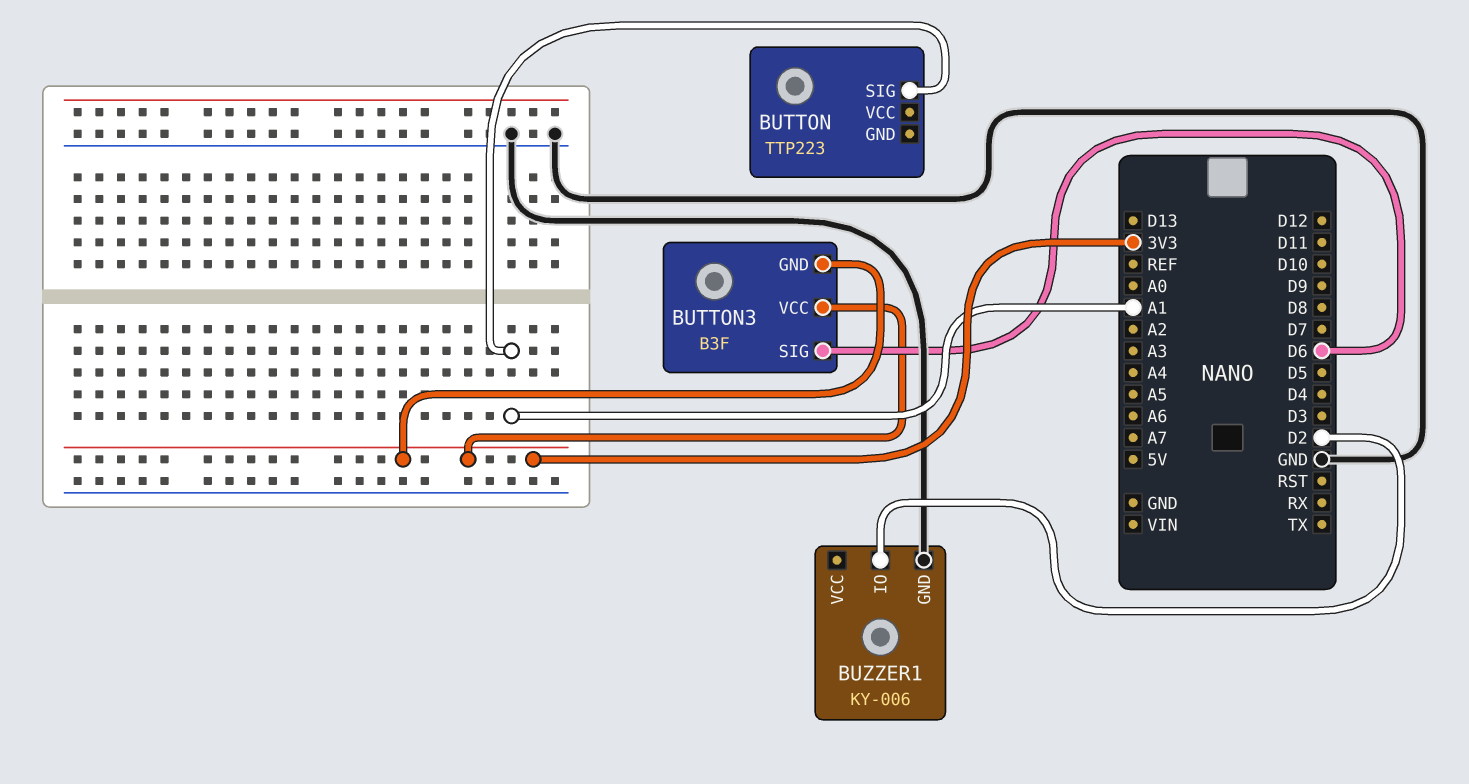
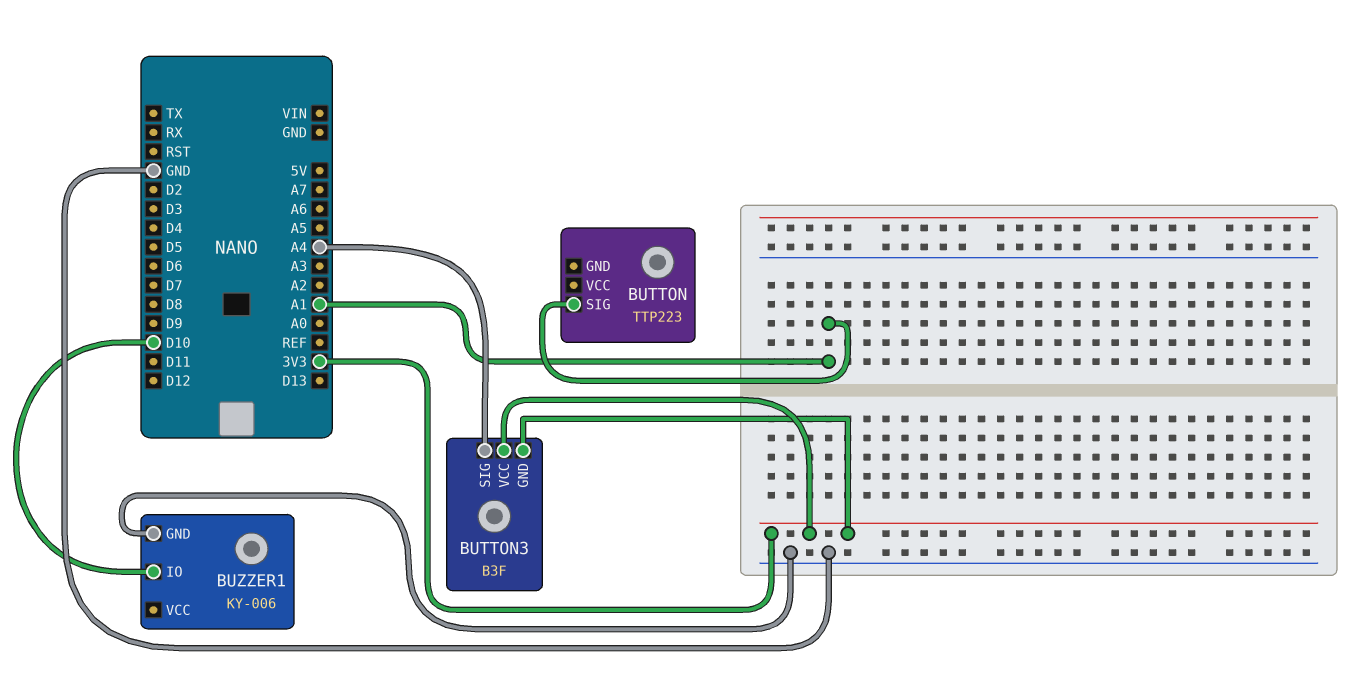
BUTTON3 pin SIG: D6 -> A4
BUZZER1 pin IO: D2 -> D10

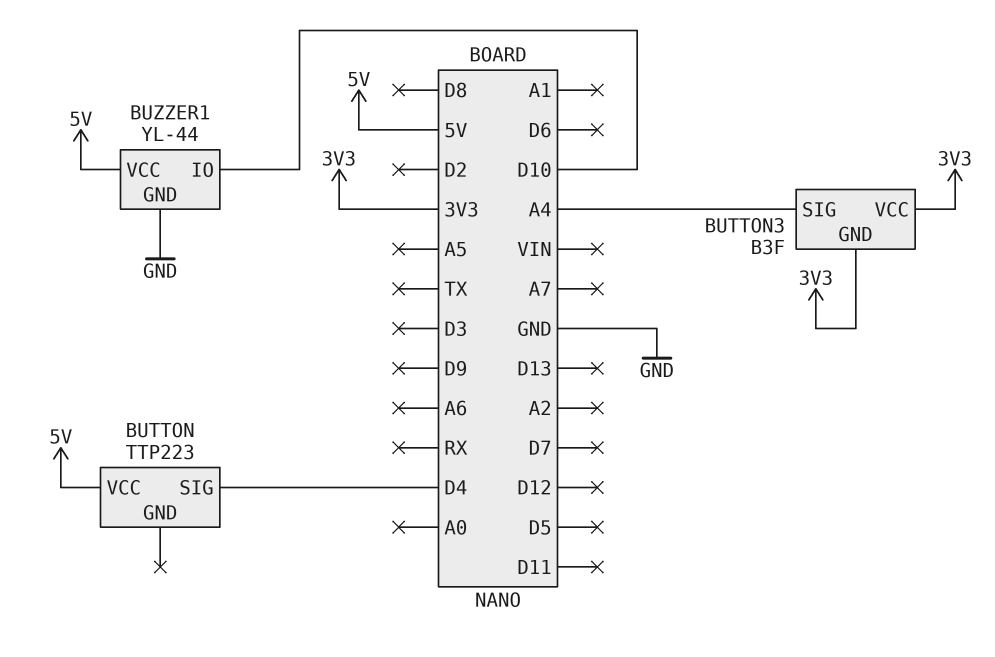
BUTTON pin SIG: A1 -> D4
BUTTON pin VCC: none -> 5V
BUZZER1: KY-006 -> YL-44
BUZZER1 pin VCC: none -> 5V

